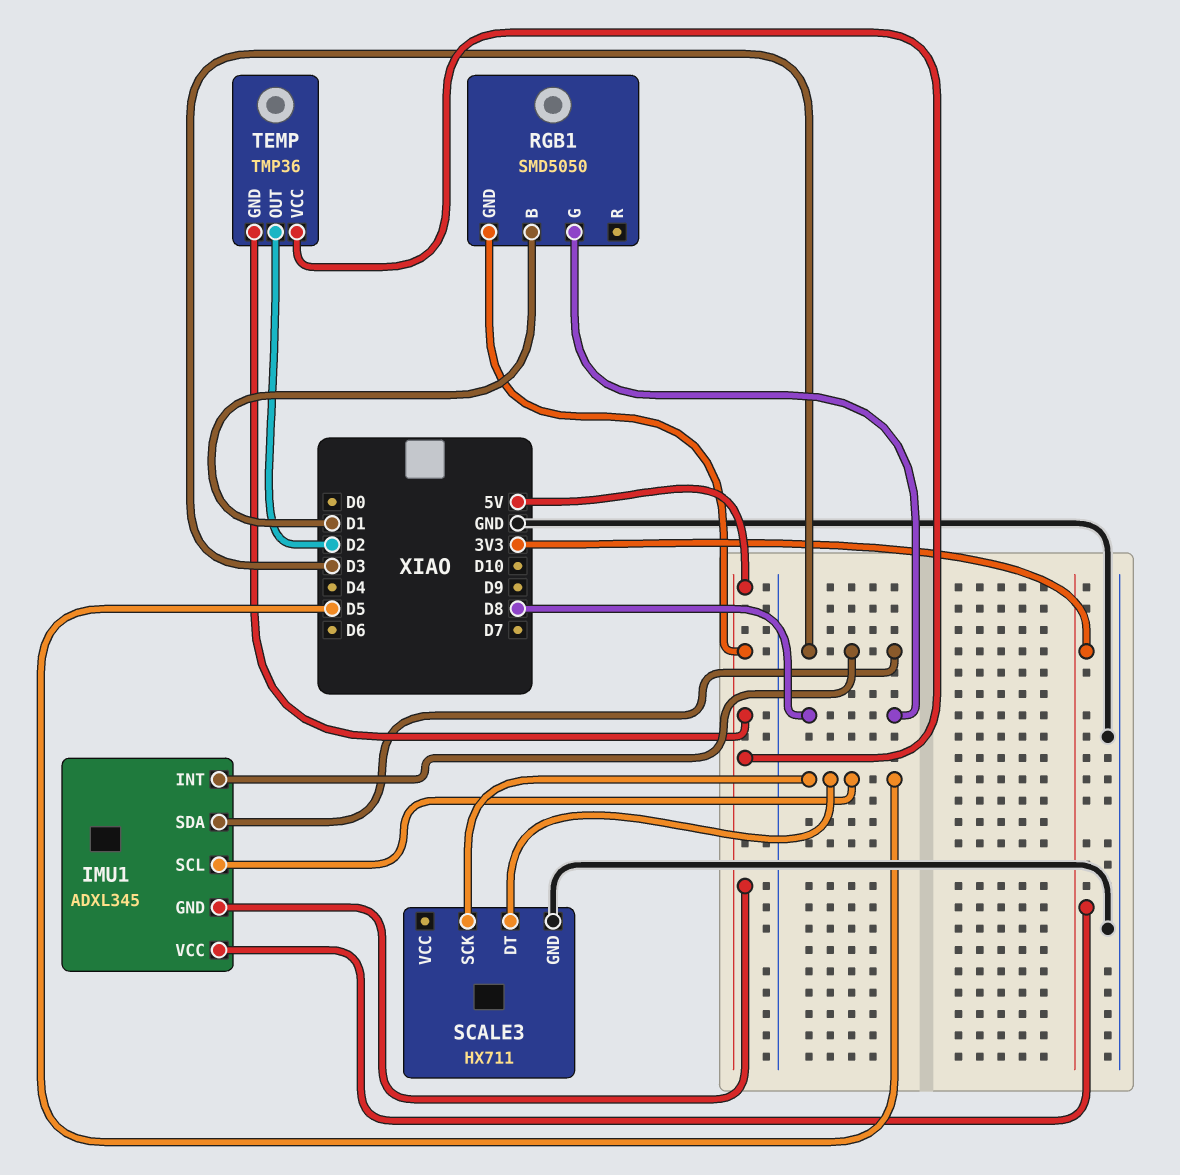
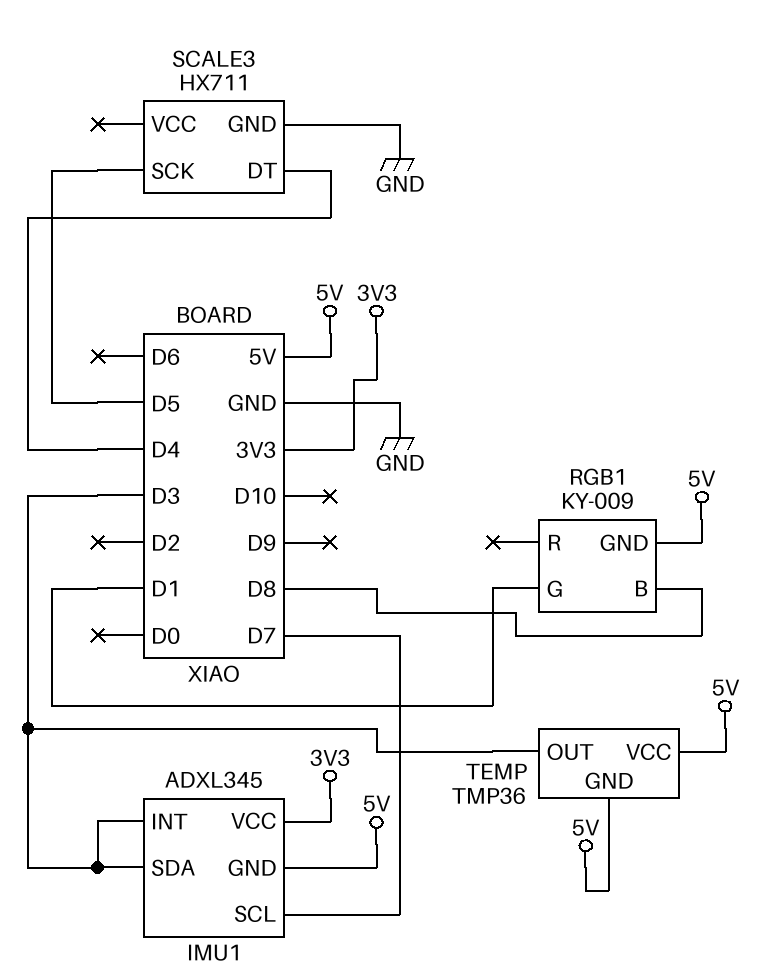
IMU1 pin SCL: D5 -> D7
RGB1: SMD5050 -> KY-009
RGB1 pin B: D1 -> D8
RGB1 pin G: D8 -> D1
SCALE3 pin DT: D5 -> D4
TEMP pin OUT: D2 -> D3

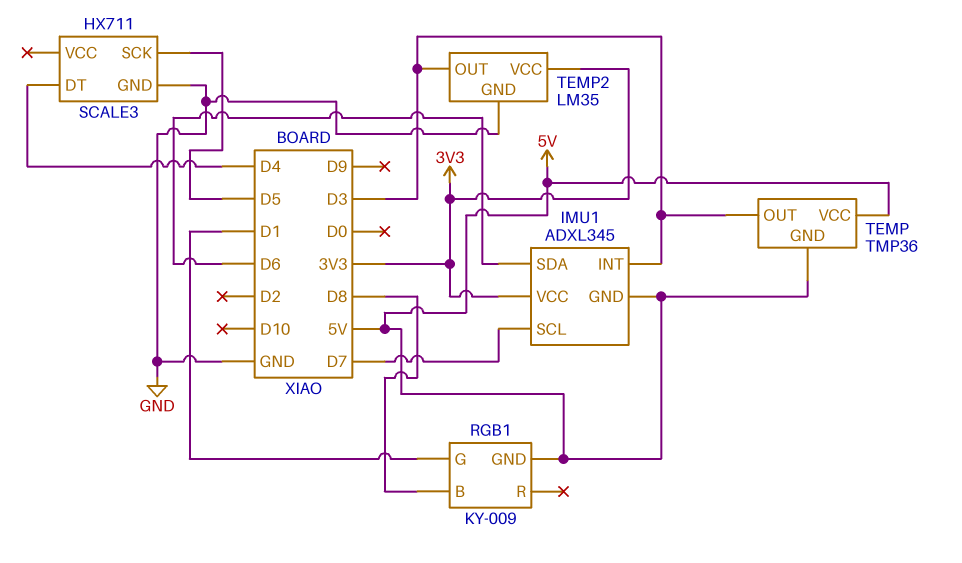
IMU1 pin SDA: D3 -> D6
TEMP2: none -> LM35
TEMP2 pin GND: none -> GND
TEMP2 pin OUT: none -> D3
TEMP2 pin VCC: none -> 3V3

